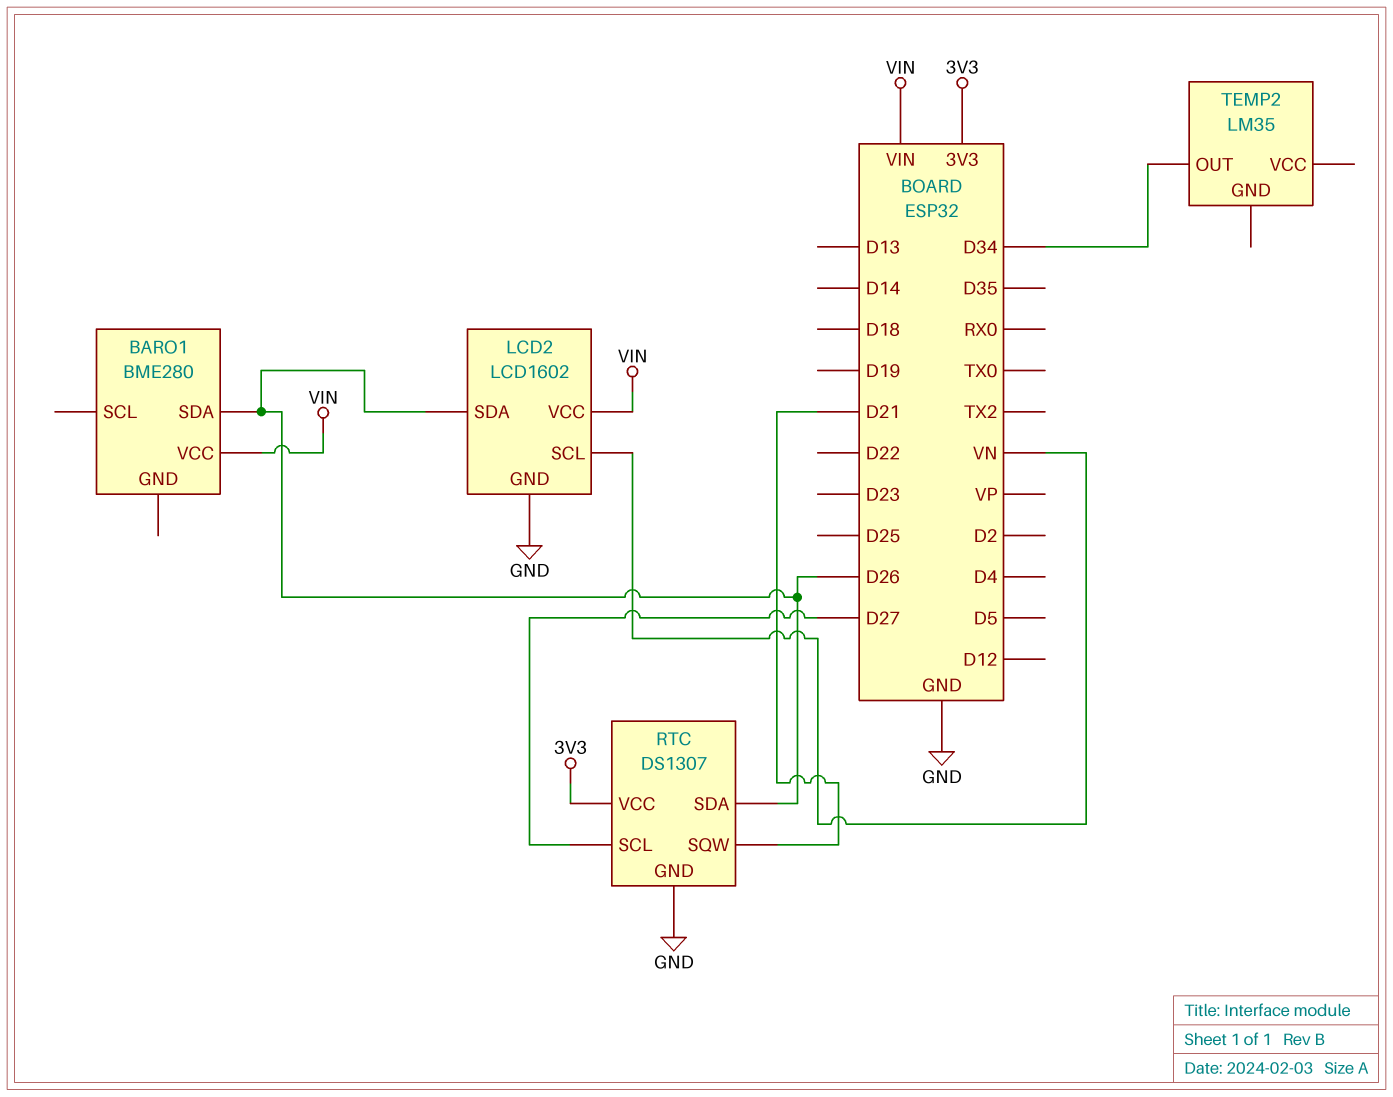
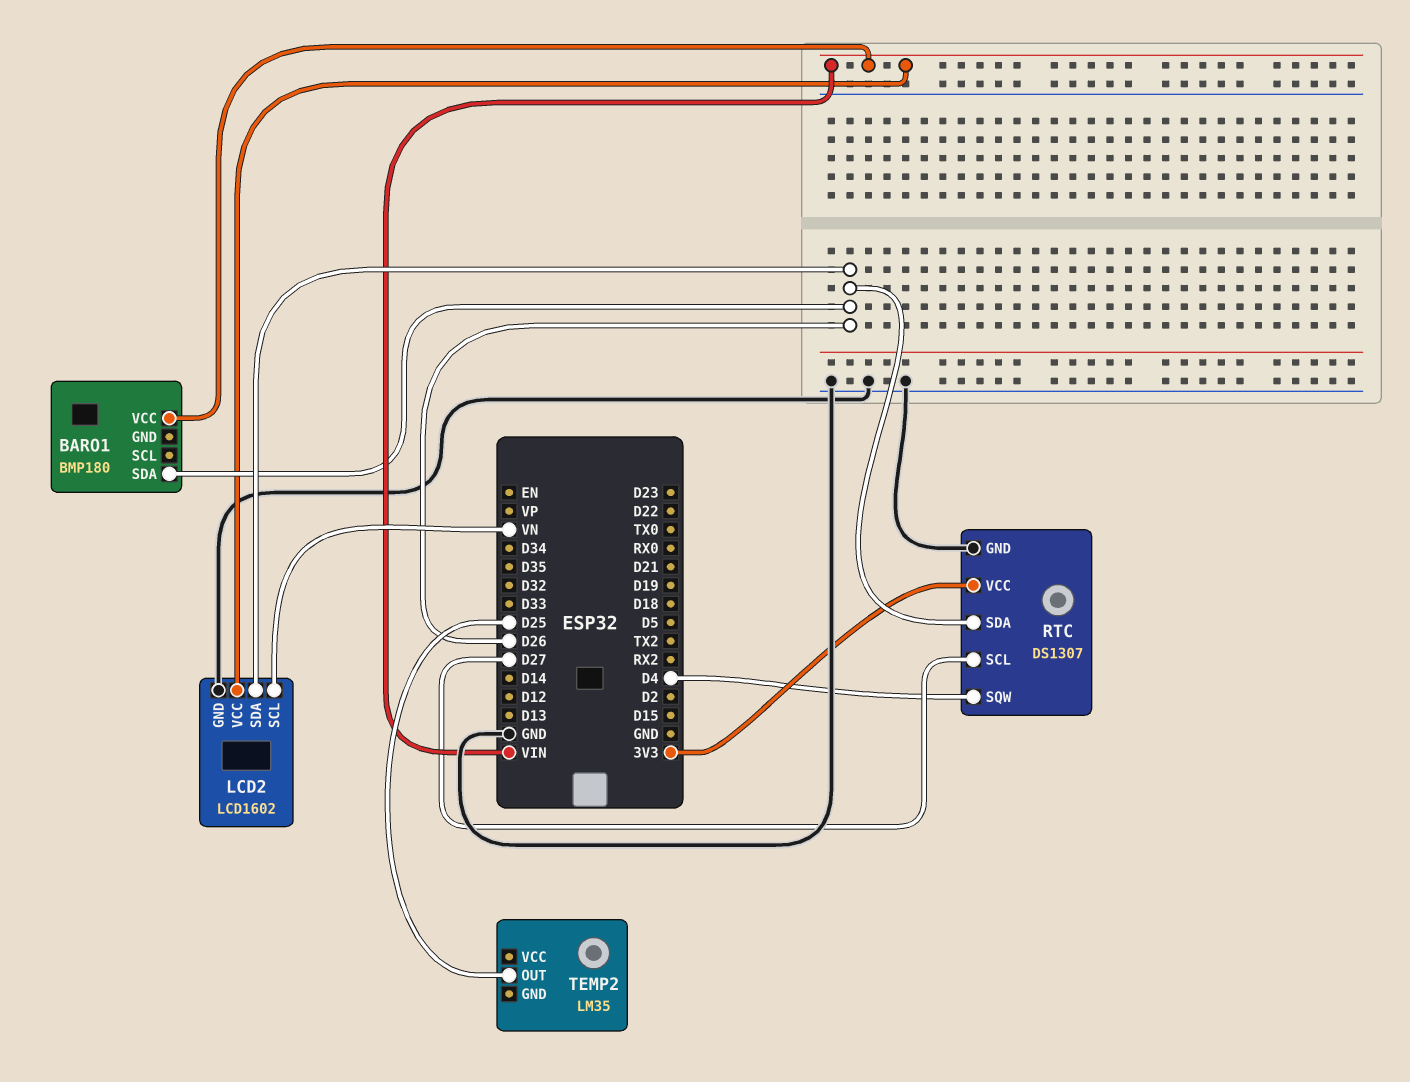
BARO1: BME280 -> BMP180
RTC pin SQW: D21 -> D4
TEMP2 pin OUT: D34 -> D25

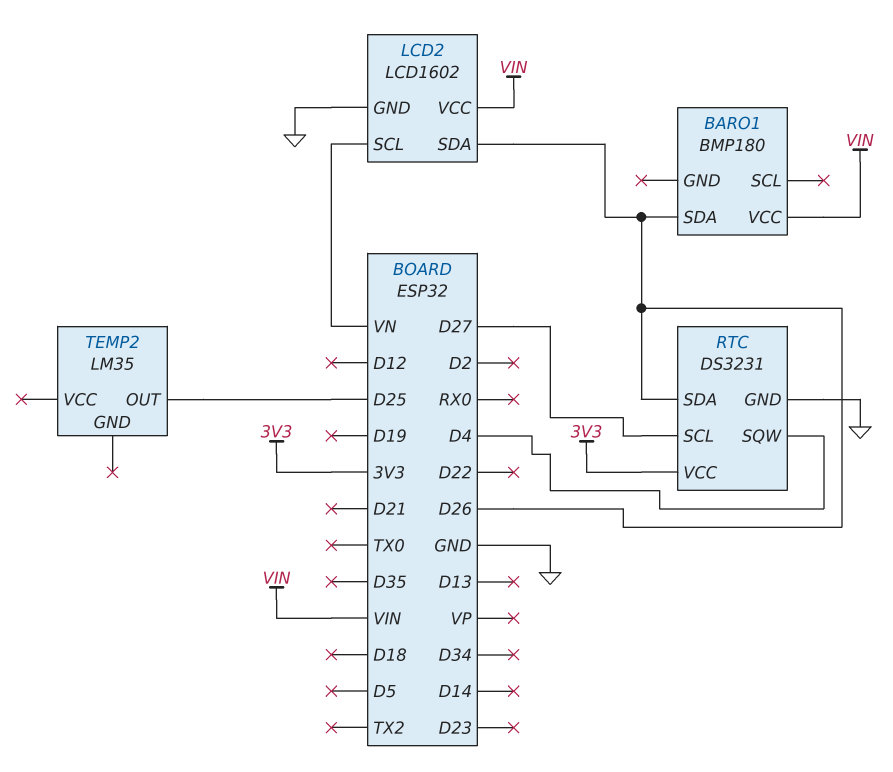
RTC: DS1307 -> DS3231

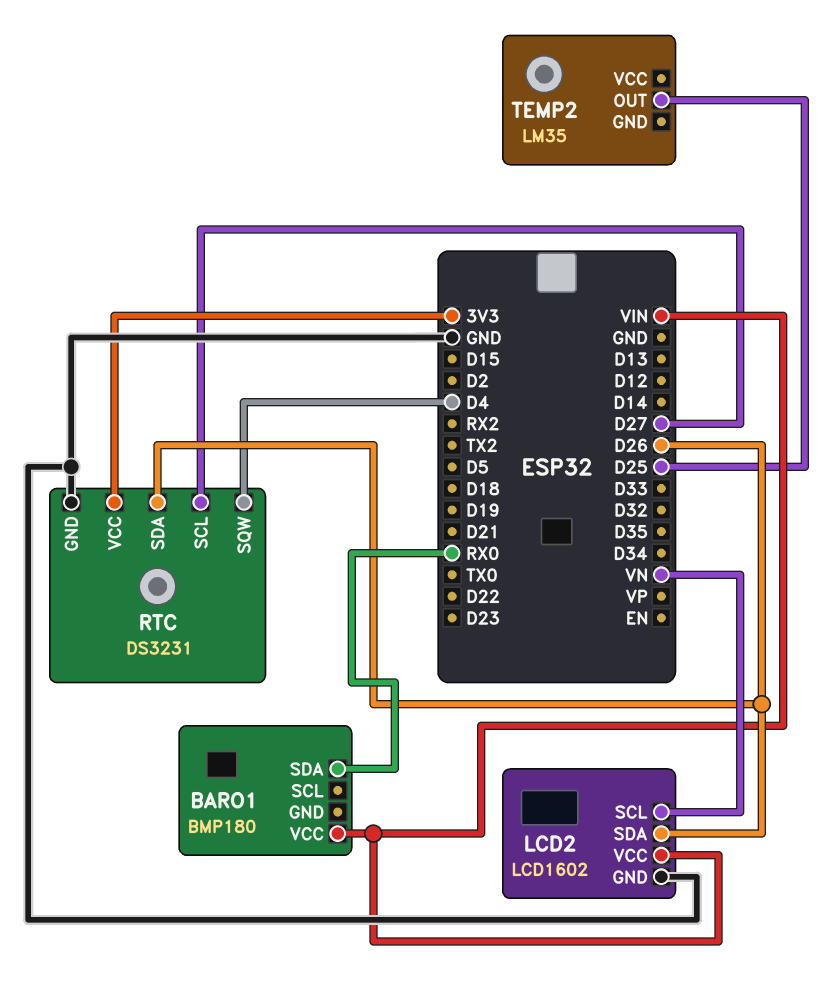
BARO1 pin SDA: D26 -> RX0

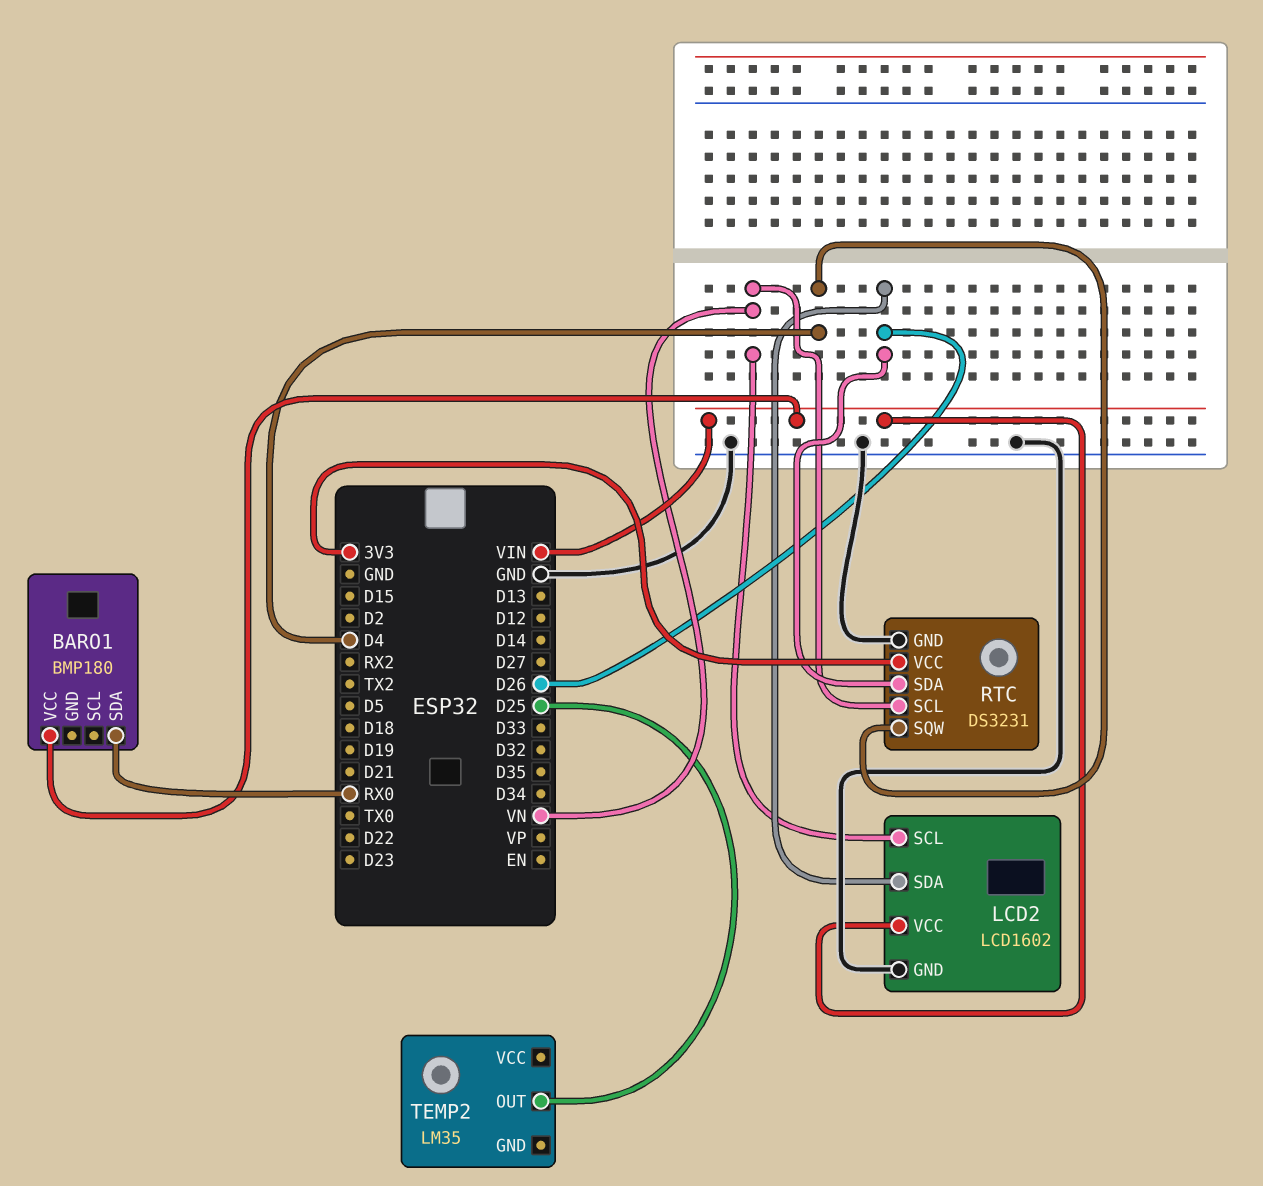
RTC pin SCL: D27 -> VN

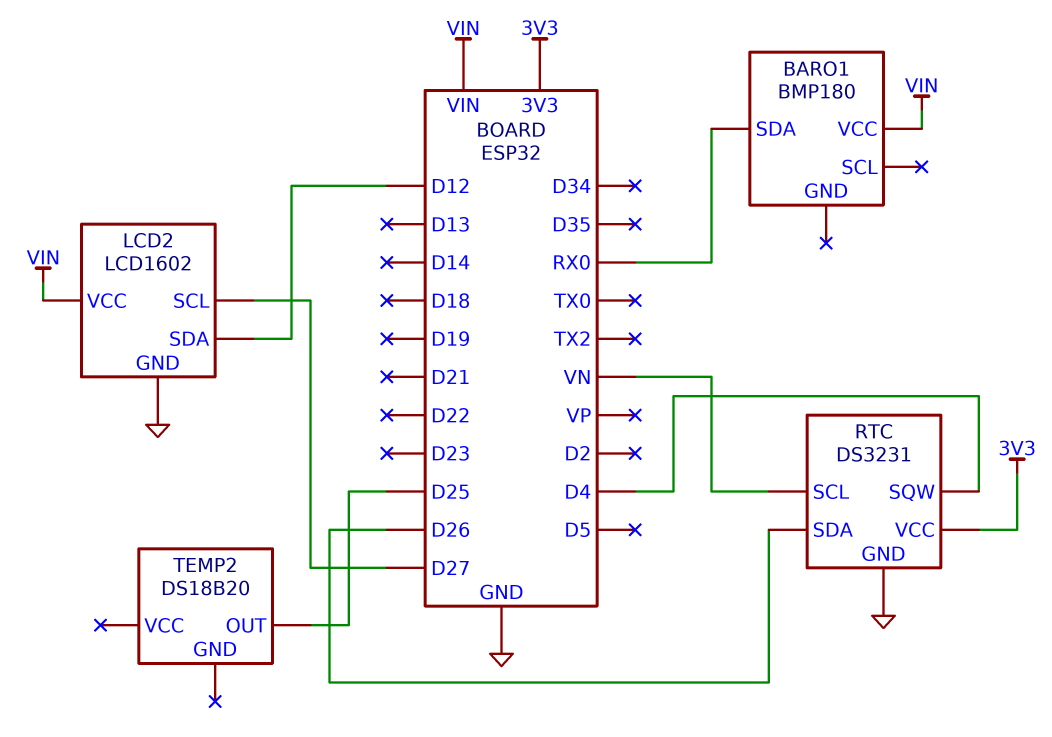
LCD2 pin SCL: VN -> D27
LCD2 pin SDA: D26 -> D12
TEMP2: LM35 -> DS18B20

